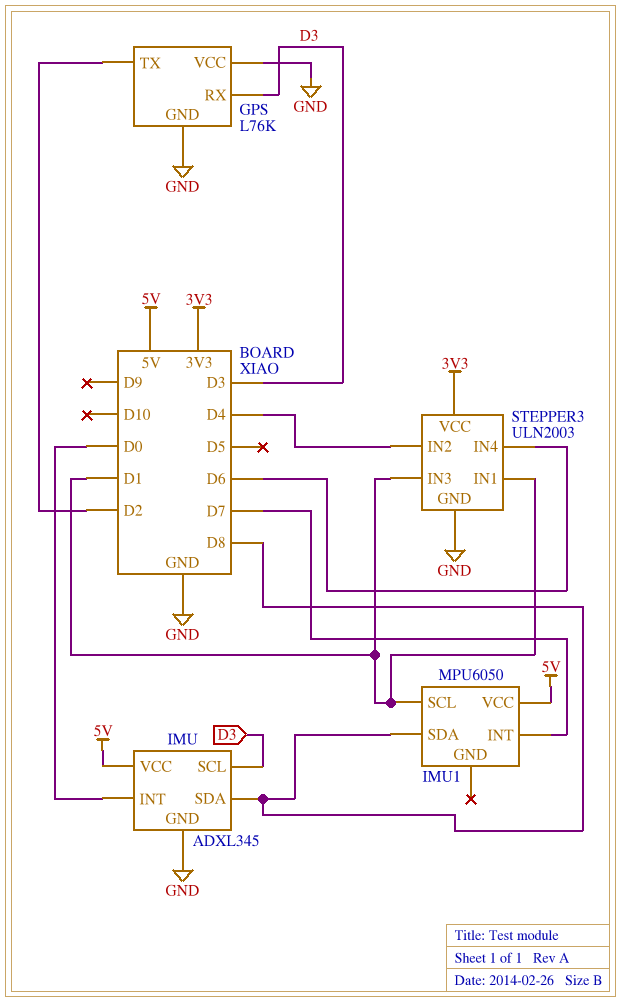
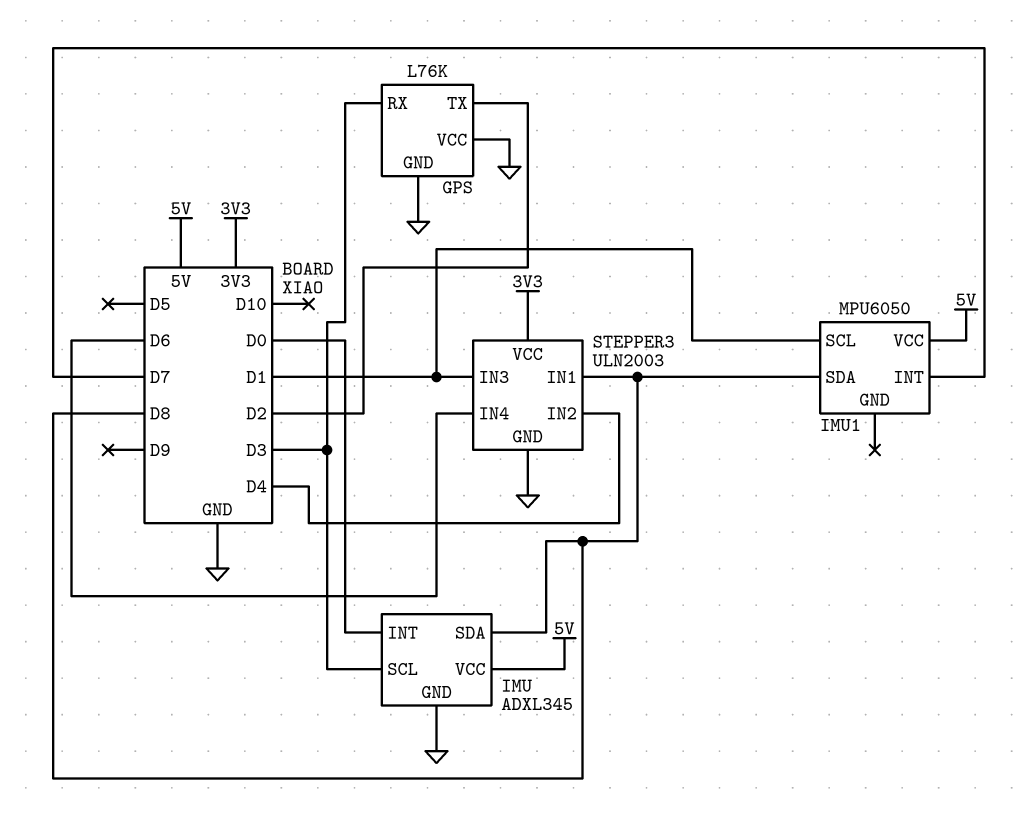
STEPPER3 pin IN1: D1 -> D8

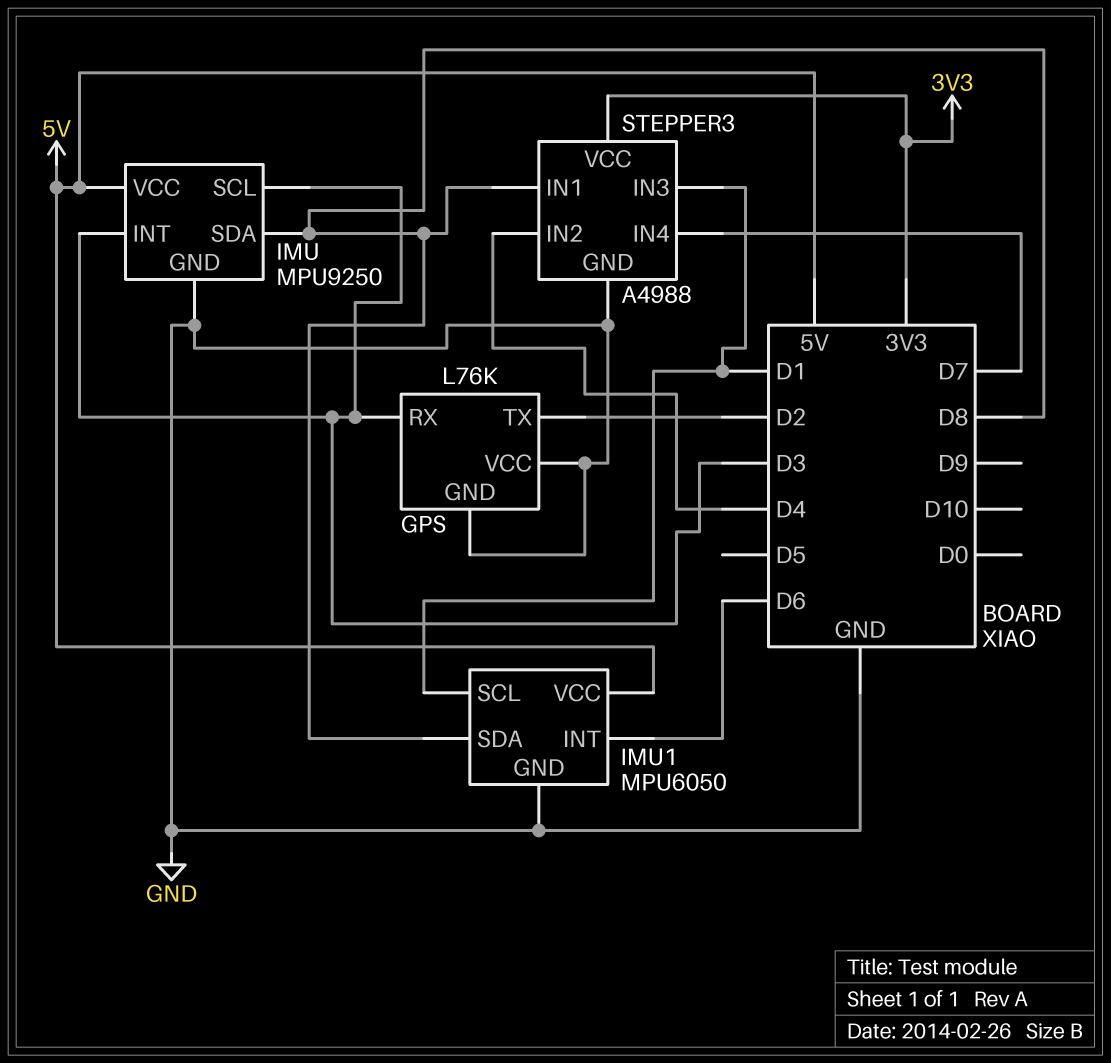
IMU: ADXL345 -> MPU9250
IMU pin INT: D0 -> D3
IMU1 pin GND: none -> GND
IMU1 pin INT: D7 -> D6
STEPPER3: ULN2003 -> A4988
STEPPER3 pin IN4: D6 -> D7

